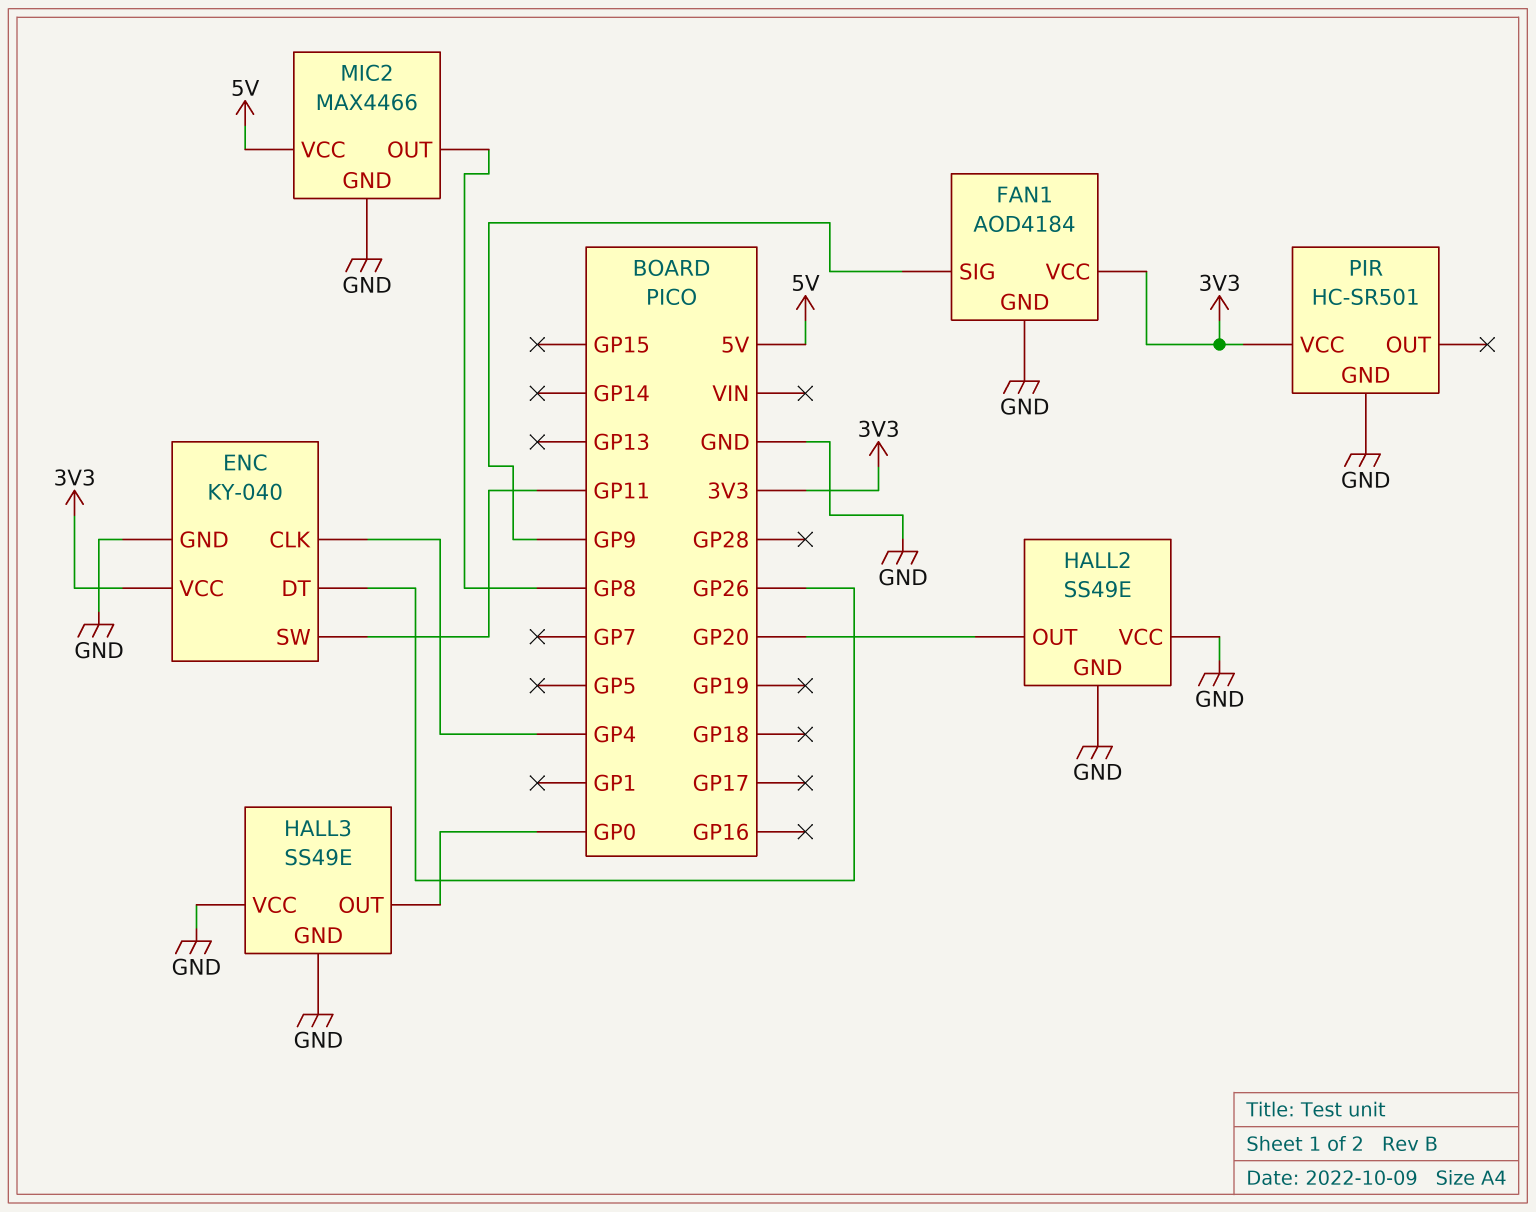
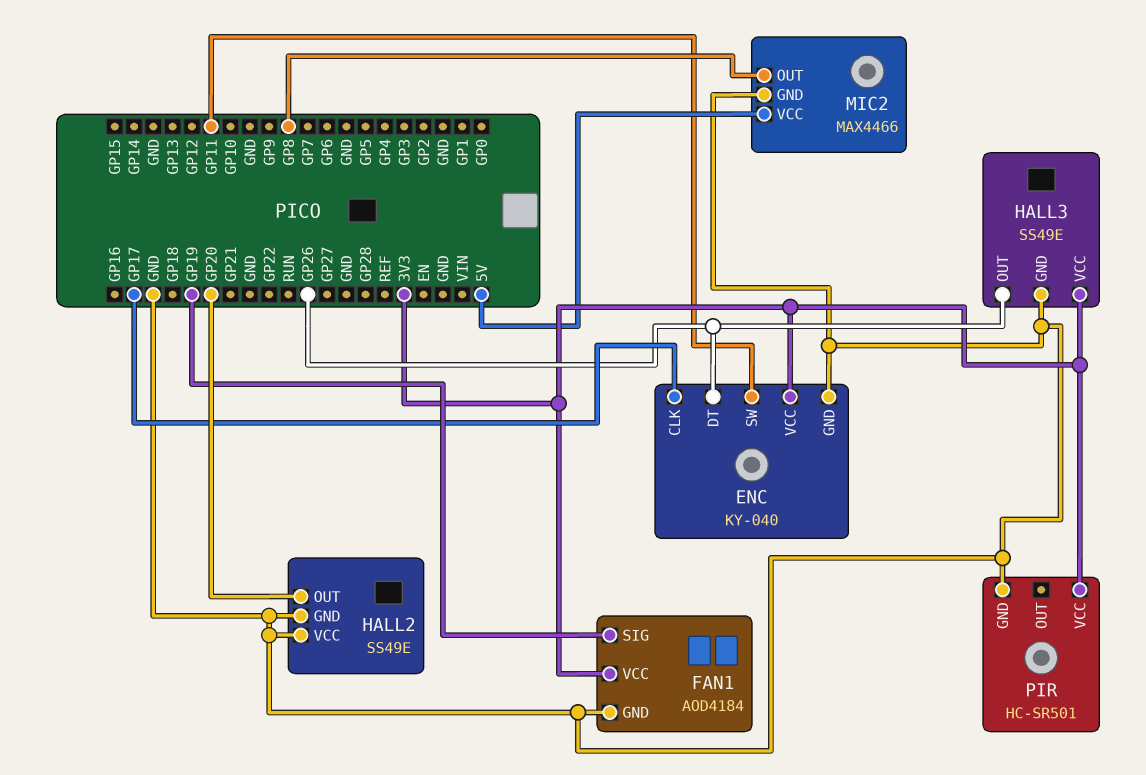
ENC pin CLK: GP4 -> GP17
FAN1 pin SIG: GP9 -> GP19
HALL3 pin OUT: GP0 -> GP26
HALL3 pin VCC: GND -> 3V3

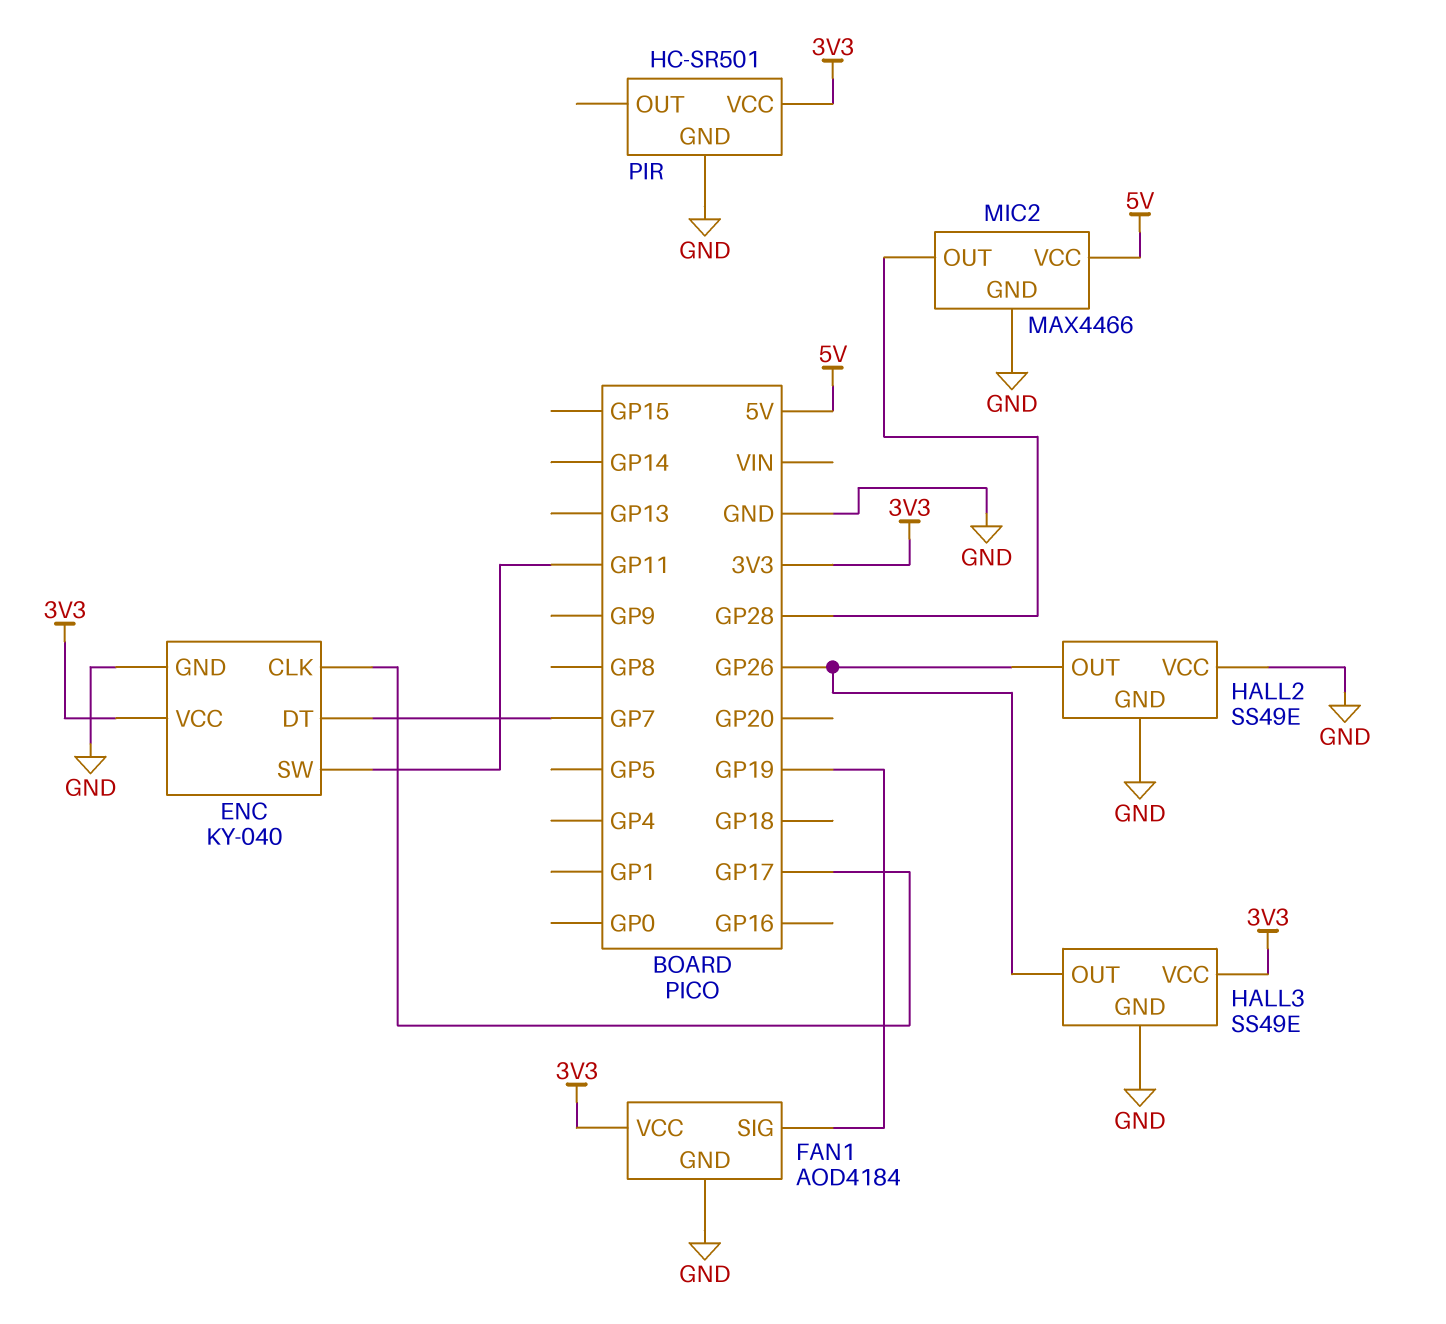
ENC pin DT: GP26 -> GP7
HALL2 pin OUT: GP20 -> GP26
MIC2 pin OUT: GP8 -> GP28

